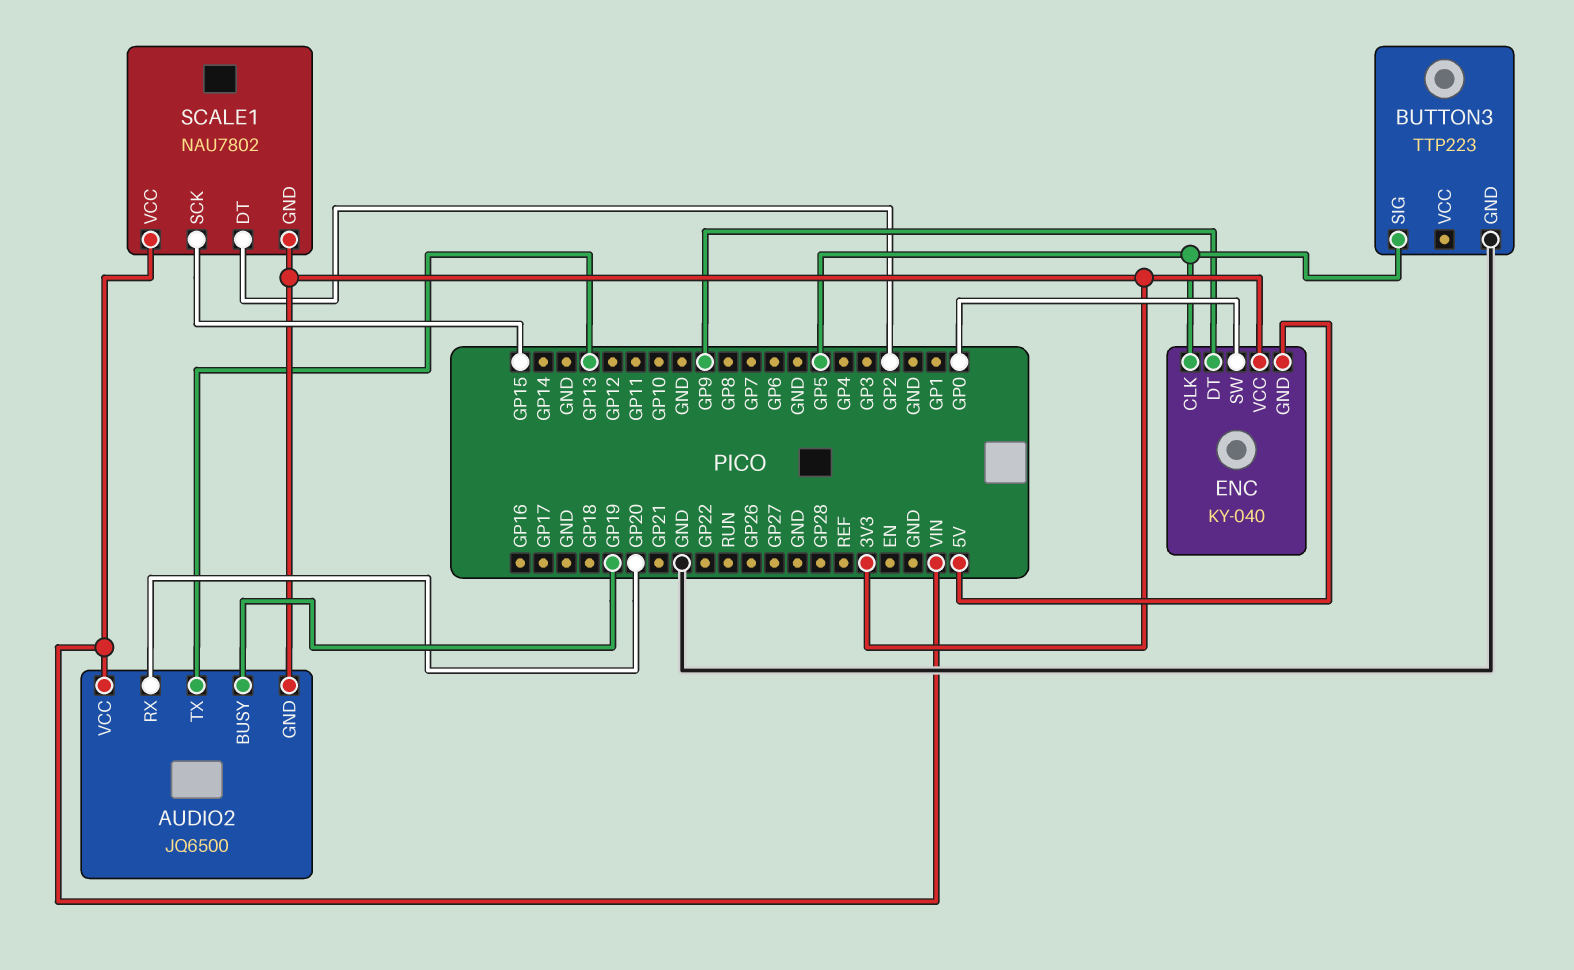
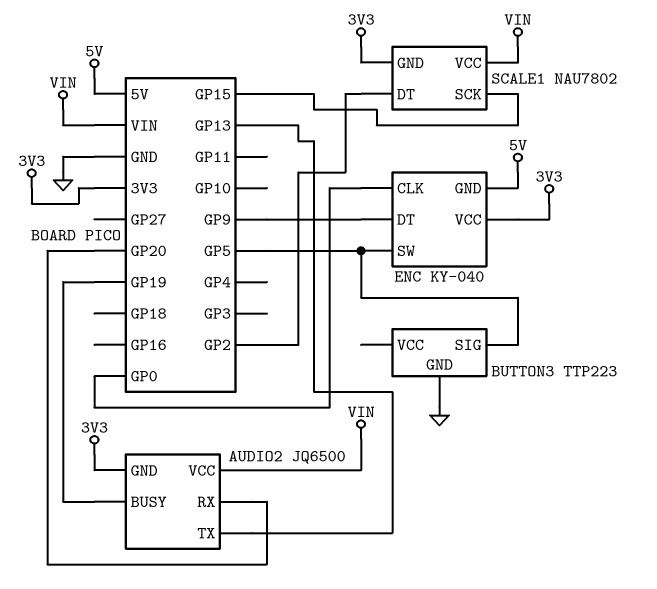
ENC pin CLK: GP5 -> GP0
ENC pin SW: GP0 -> GP5

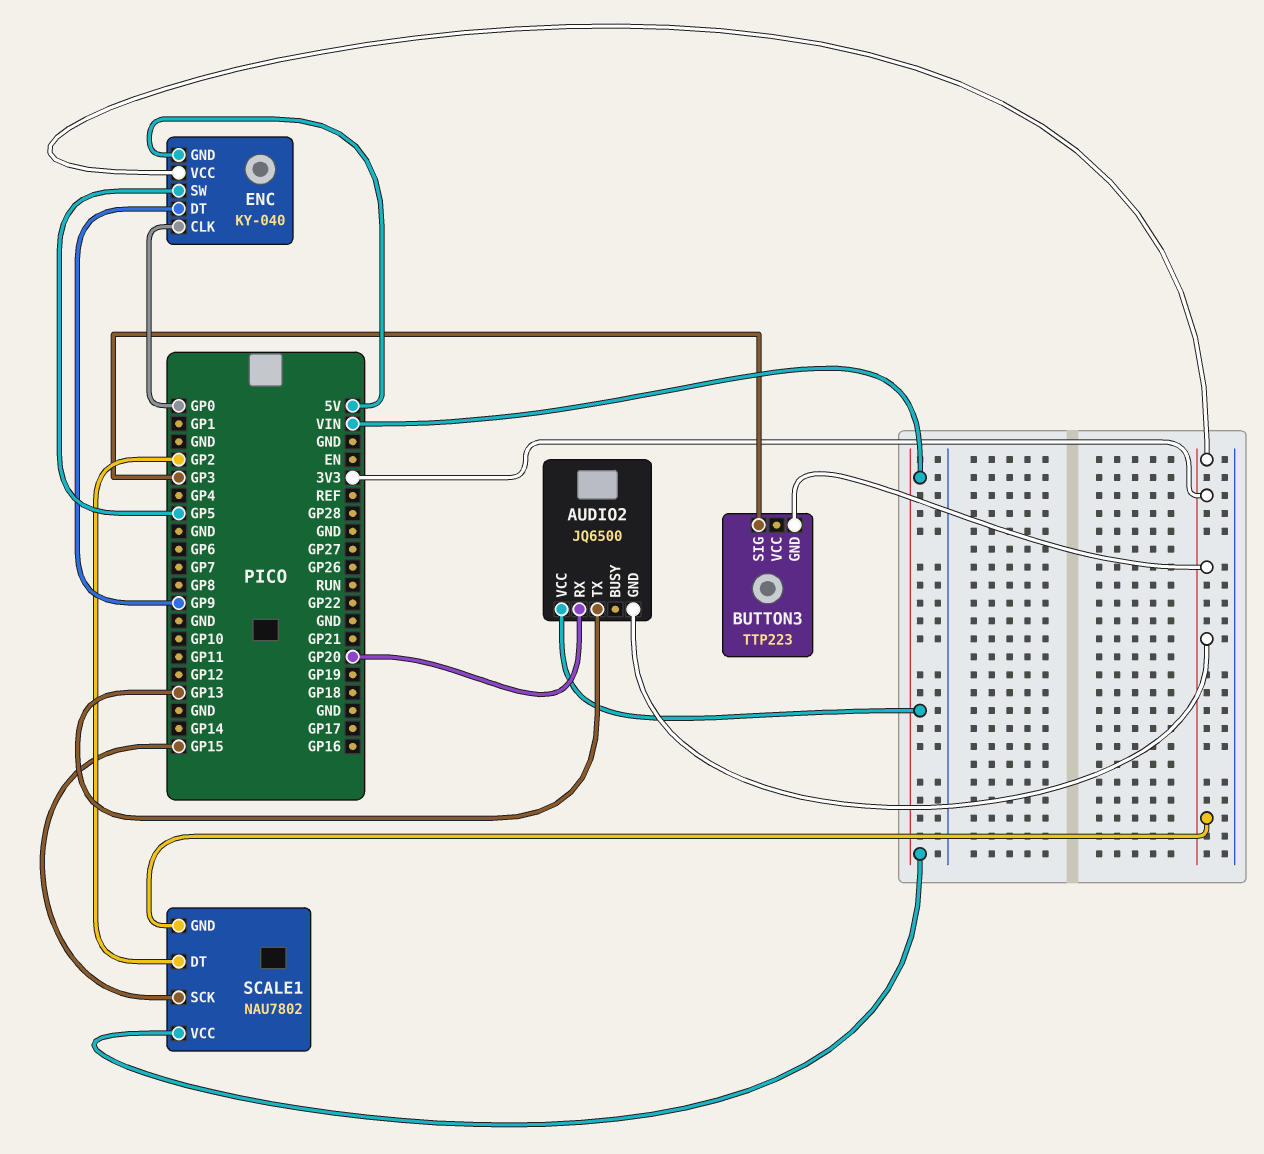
AUDIO2 pin BUSY: GP19 -> none
BUTTON3 pin GND: GND -> 3V3
BUTTON3 pin SIG: GP5 -> GP3

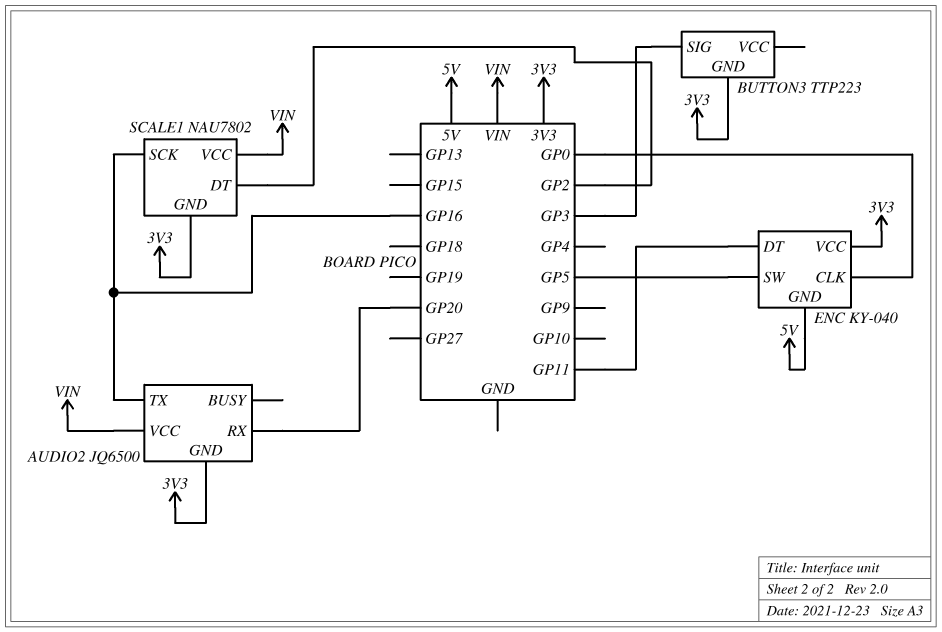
AUDIO2 pin TX: GP13 -> GP16
ENC pin DT: GP9 -> GP11
SCALE1 pin SCK: GP15 -> GP16

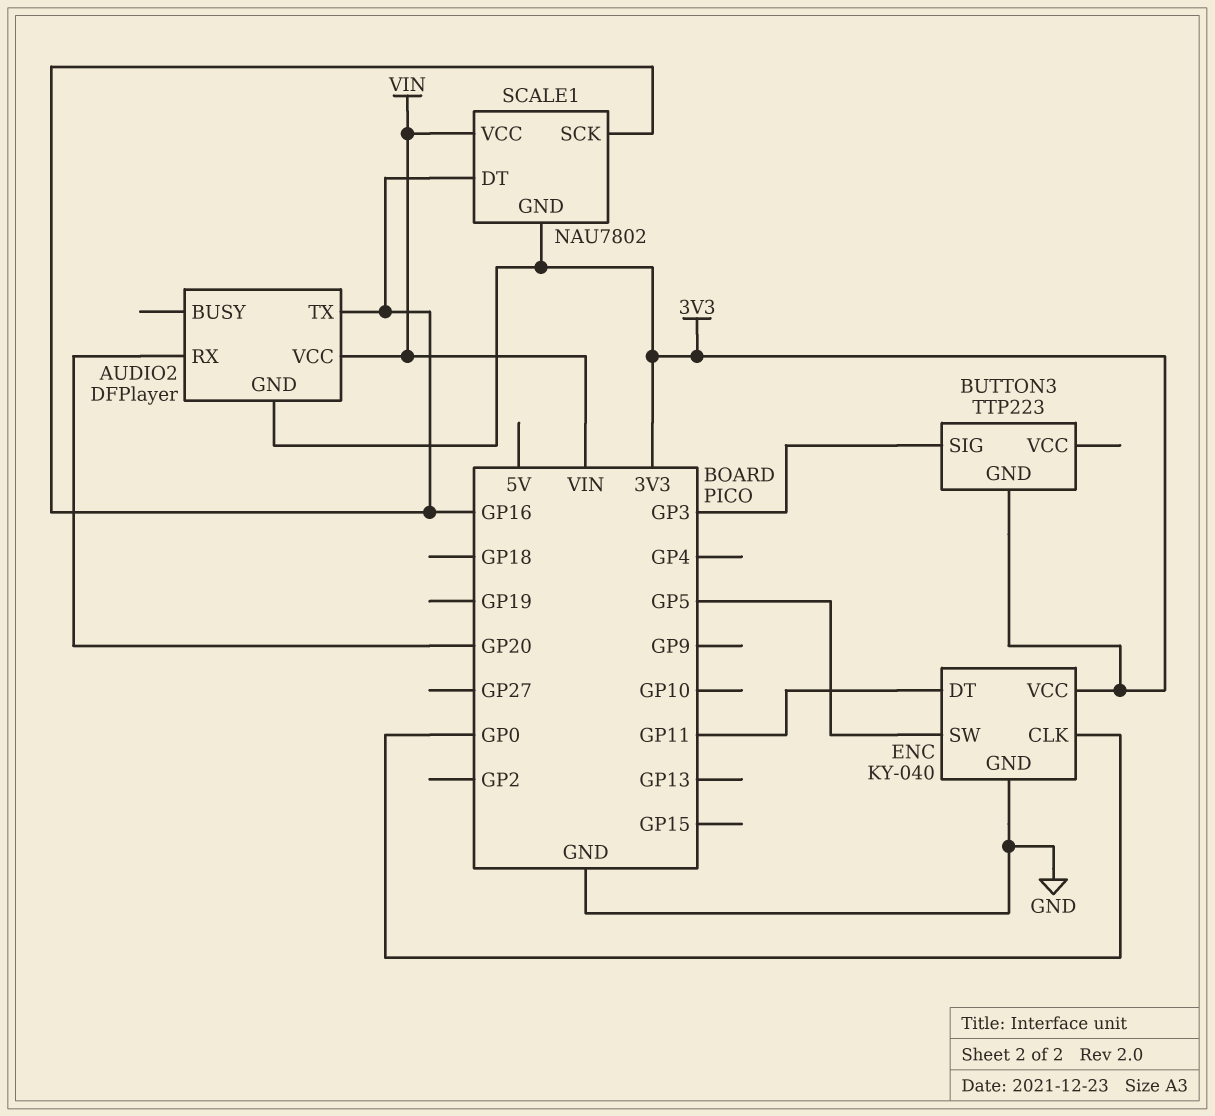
AUDIO2: JQ6500 -> DFPlayer
ENC pin GND: 5V -> GND
SCALE1 pin DT: GP2 -> GP16

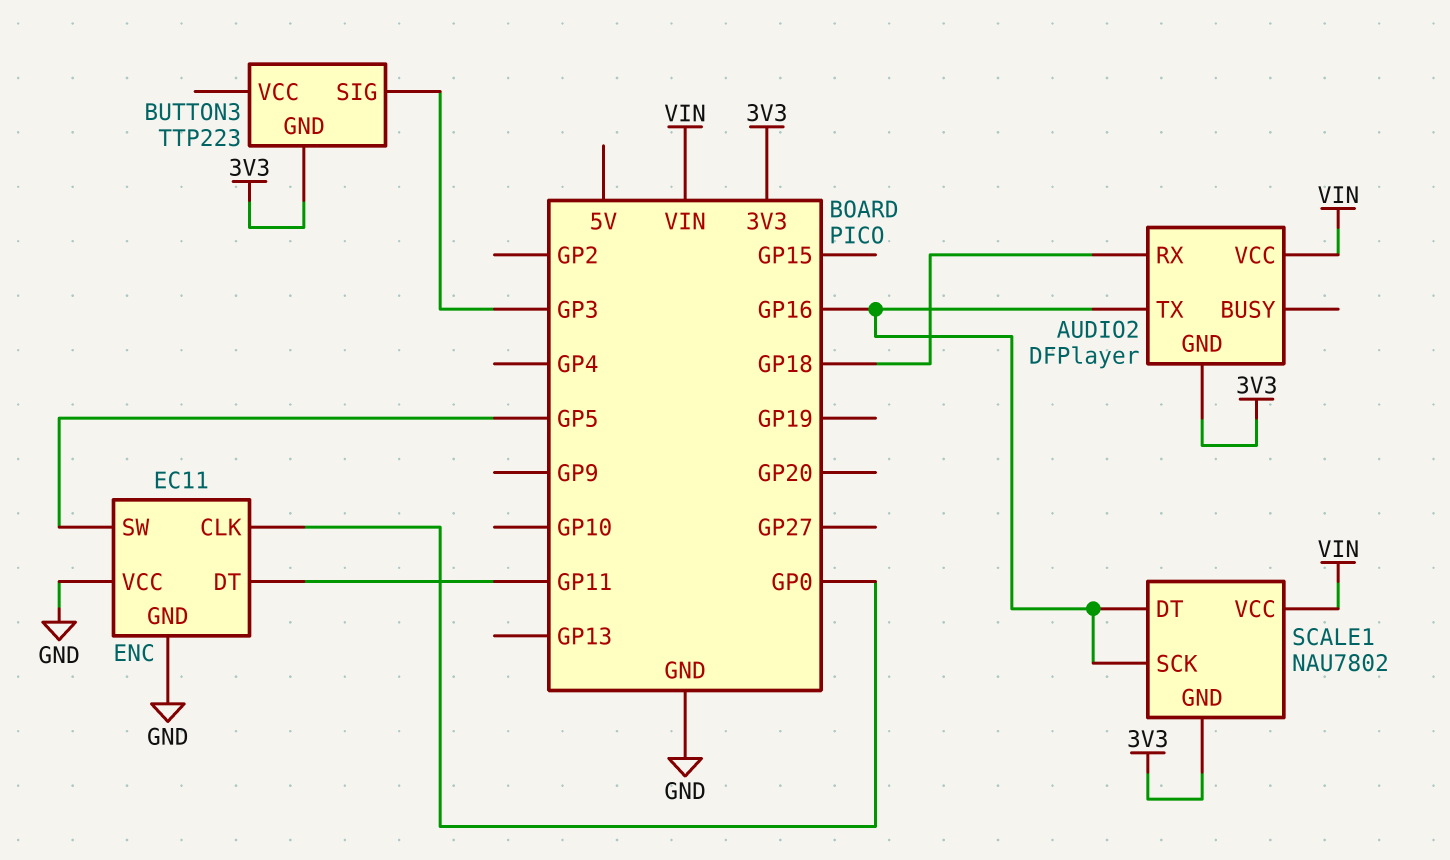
AUDIO2 pin RX: GP20 -> GP18
ENC: KY-040 -> EC11
ENC pin VCC: 3V3 -> GND

